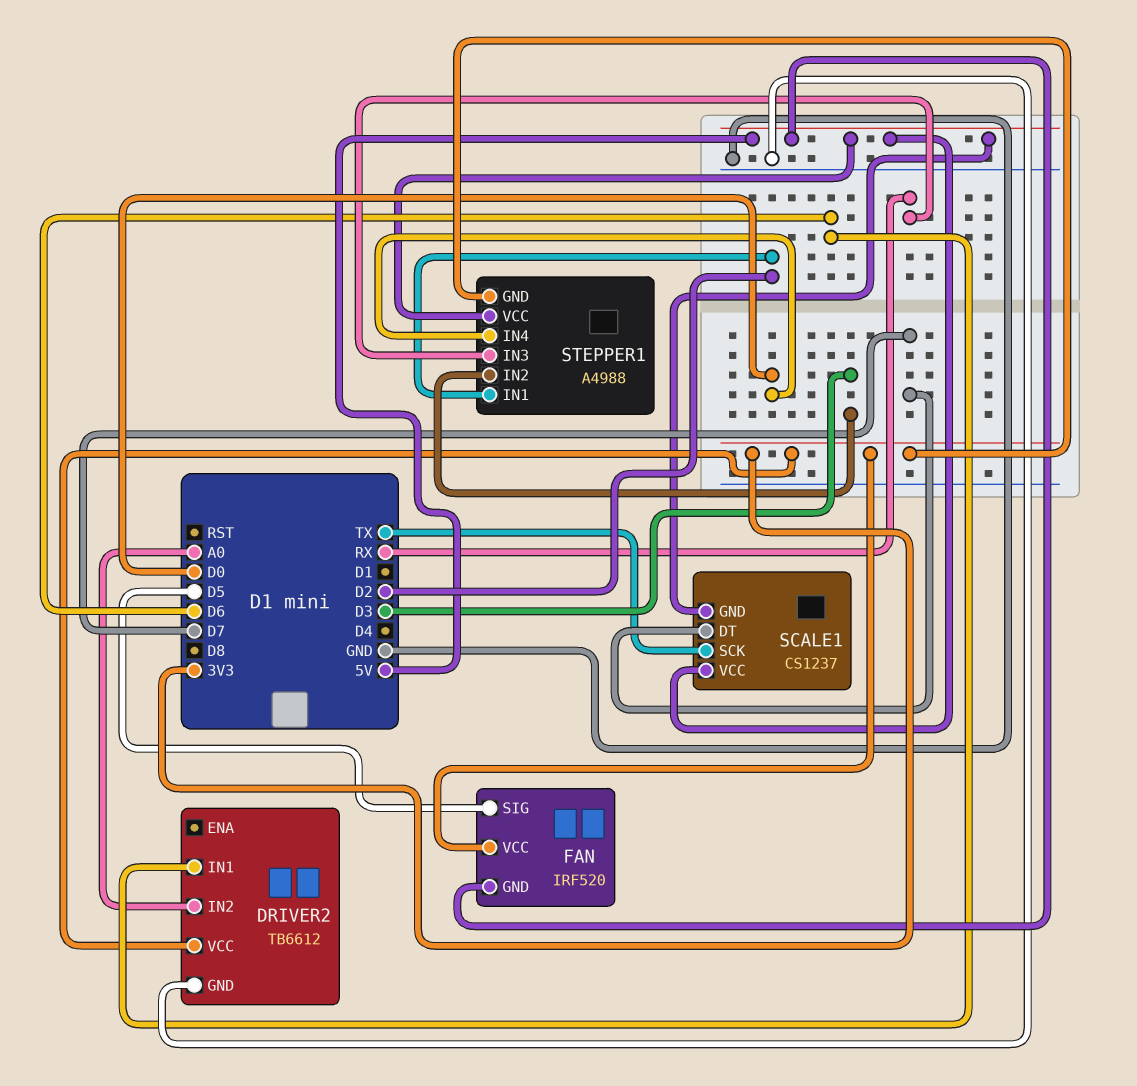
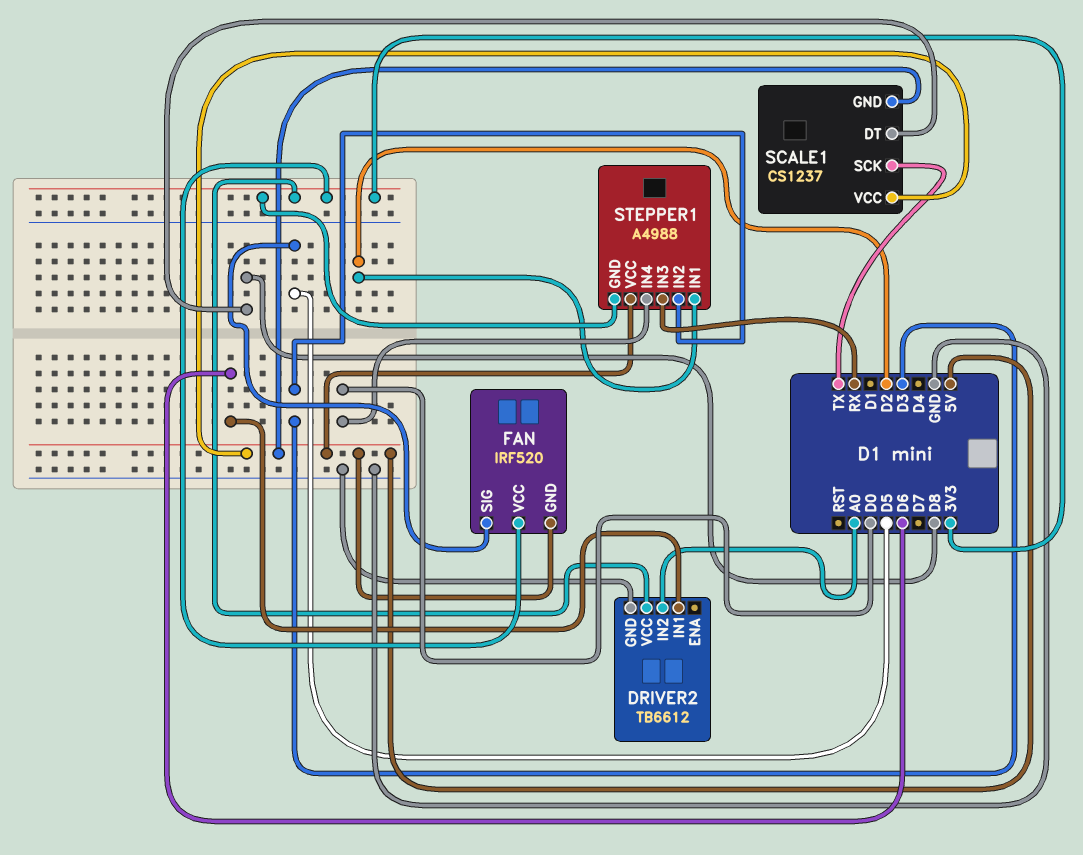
SCALE1 pin DT: D7 -> D8

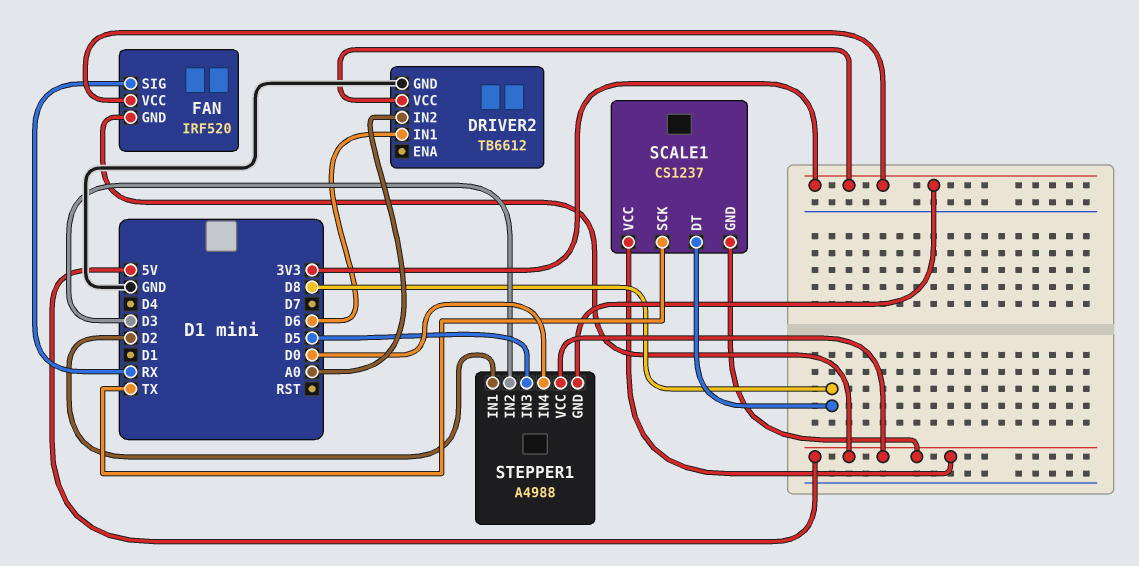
FAN pin SIG: D5 -> RX
STEPPER1 pin IN3: RX -> D5

